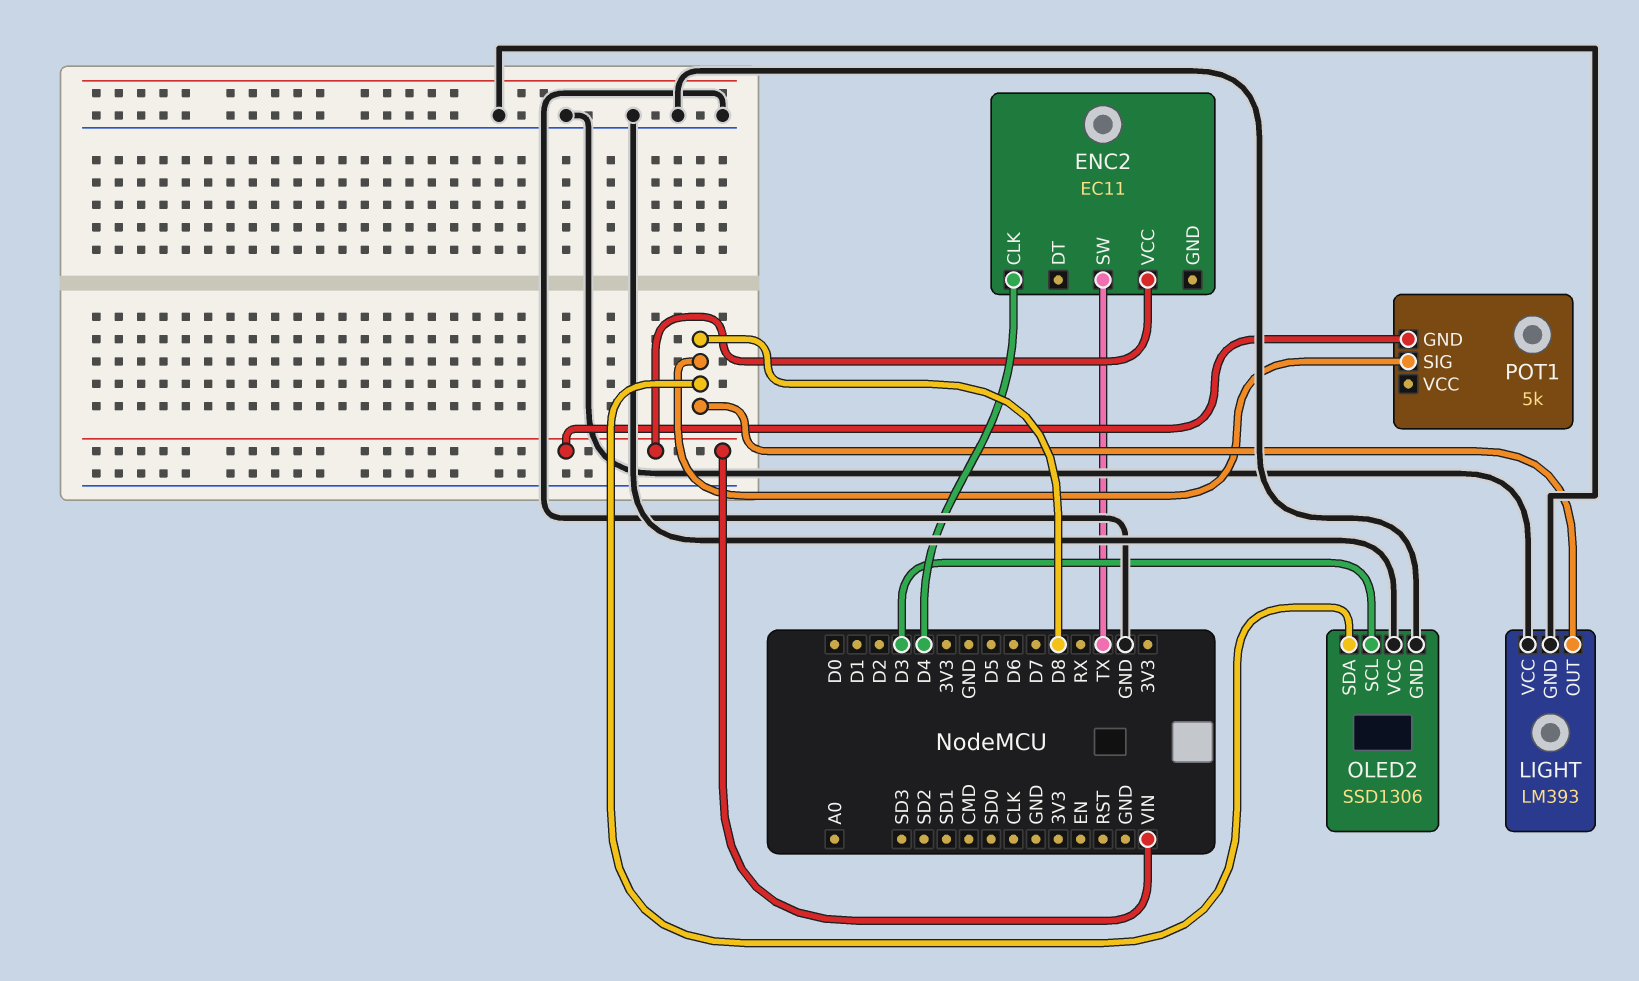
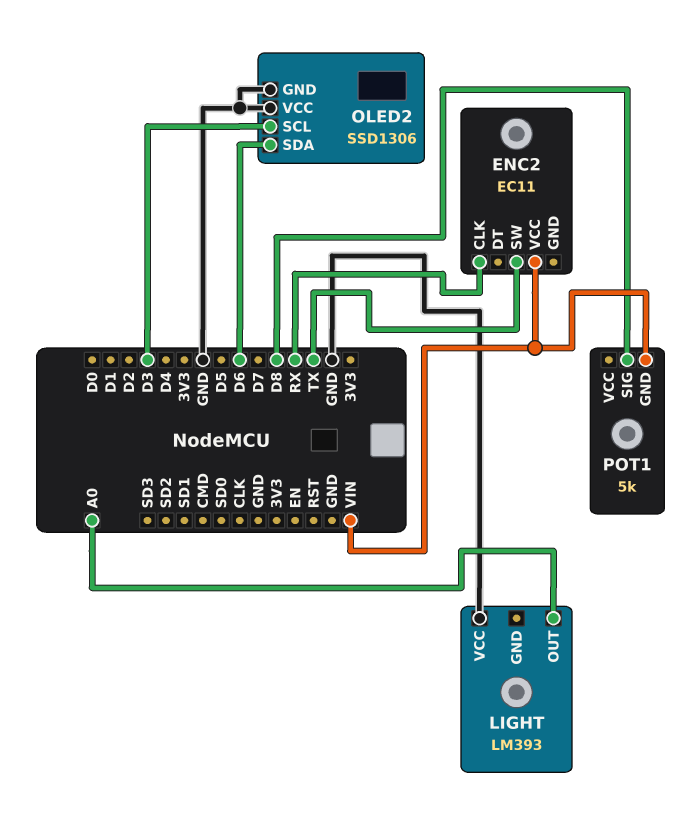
ENC2 pin CLK: D4 -> RX
LIGHT pin GND: GND -> none
LIGHT pin OUT: D8 -> A0
OLED2 pin SDA: D8 -> D6

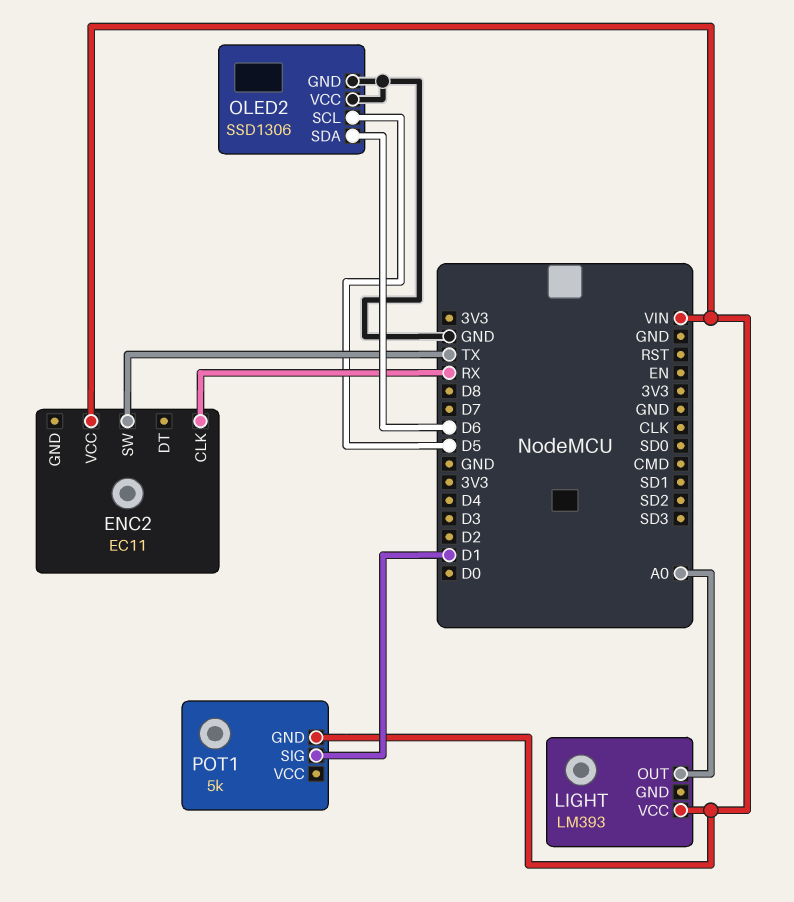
LIGHT pin VCC: GND -> VIN
OLED2 pin SCL: D3 -> D5
POT1 pin SIG: D8 -> D1

